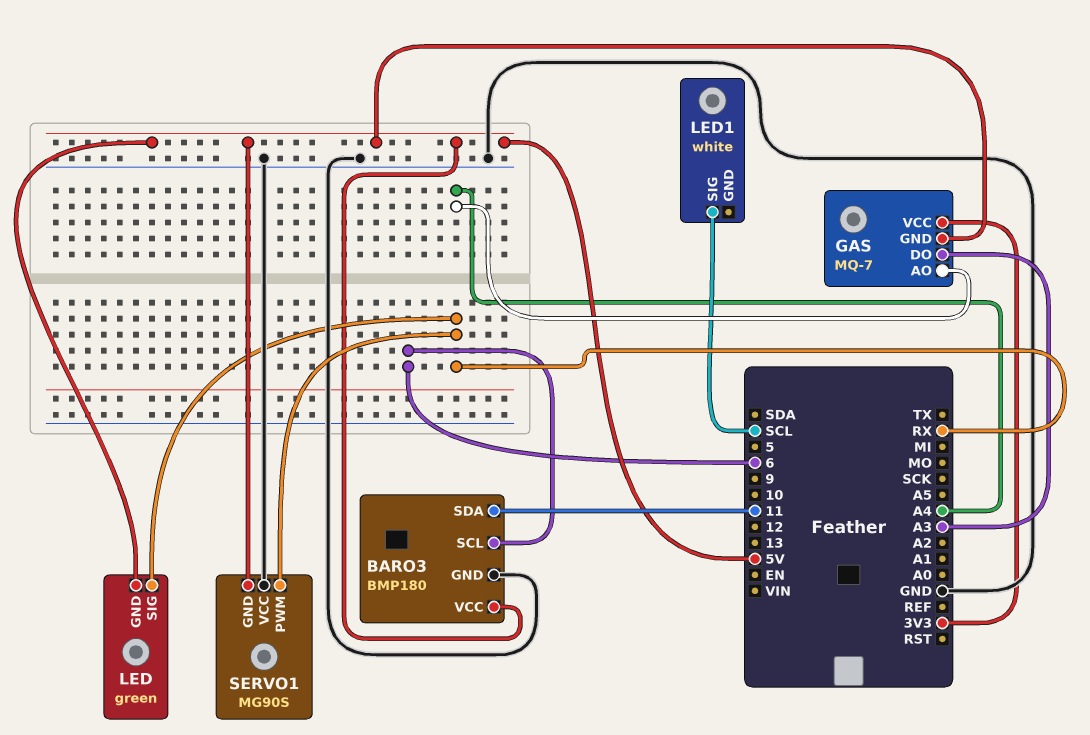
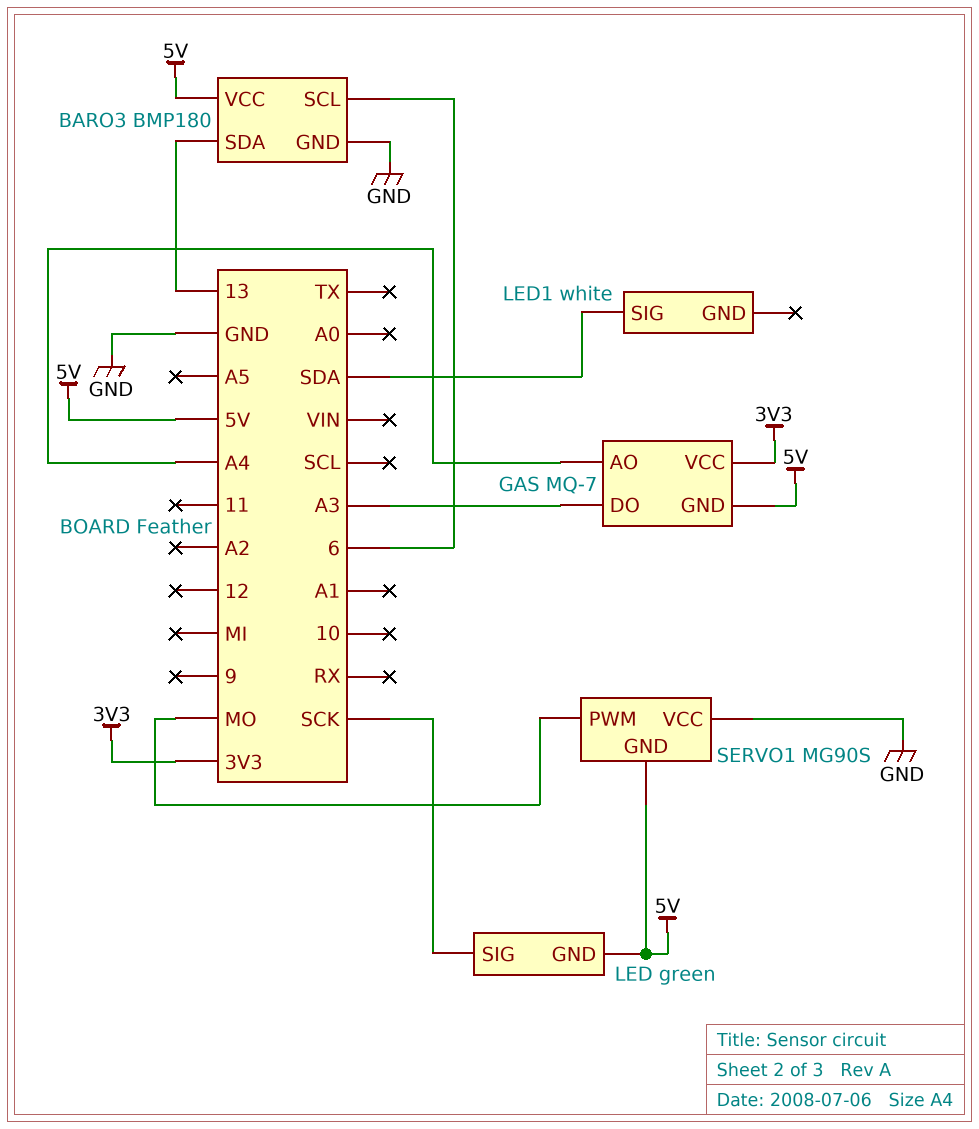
BARO3 pin SDA: 11 -> 13
LED pin SIG: RX -> SCK
LED1 pin SIG: SCL -> SDA
SERVO1 pin PWM: RX -> MO

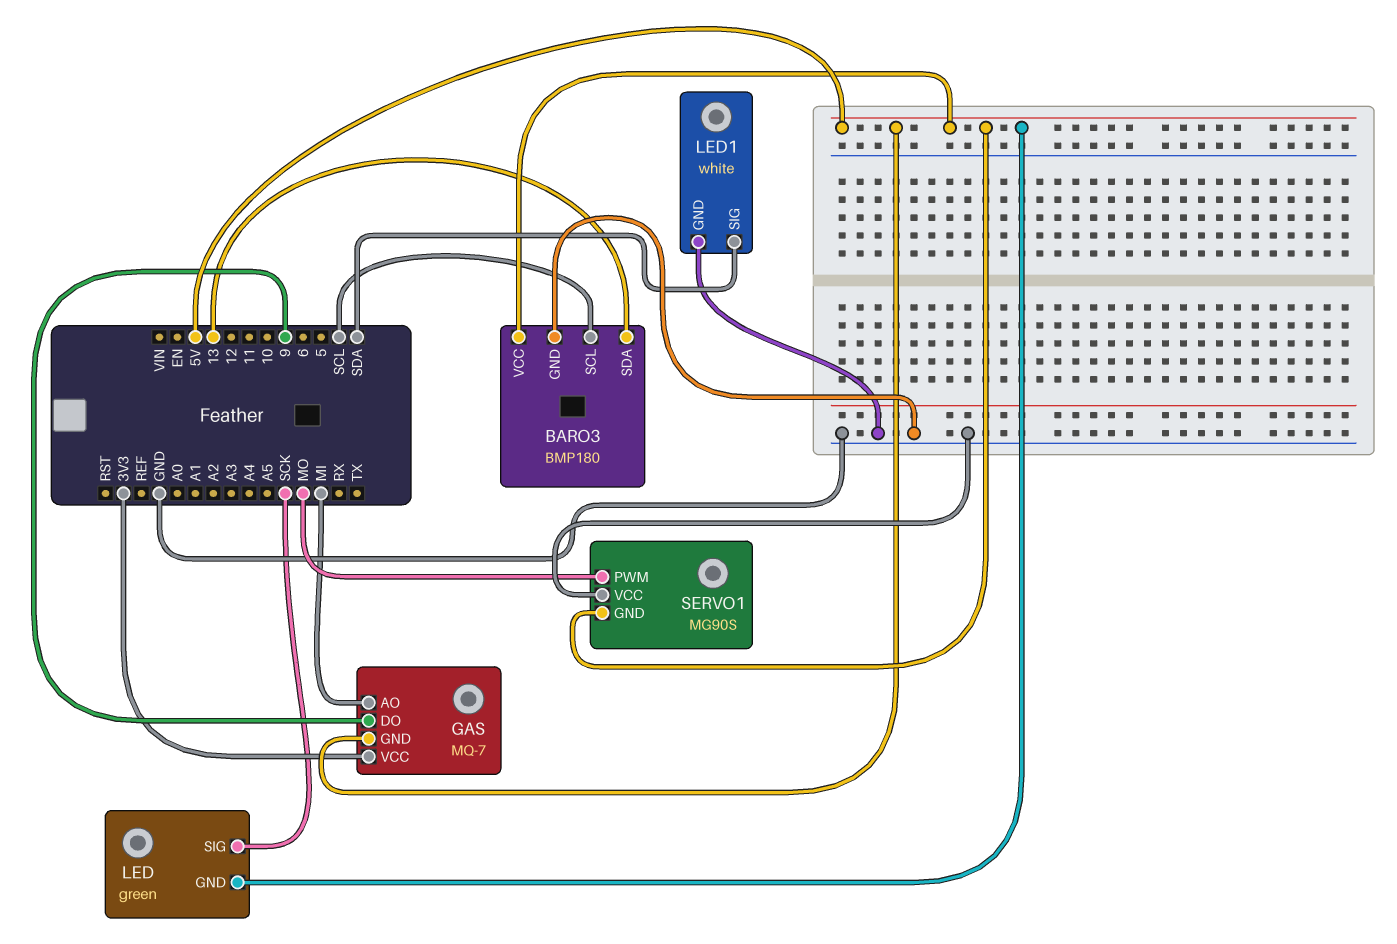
BARO3 pin SCL: 6 -> SCL
GAS pin AO: A4 -> MI
GAS pin DO: A3 -> 9
LED1 pin GND: none -> GND

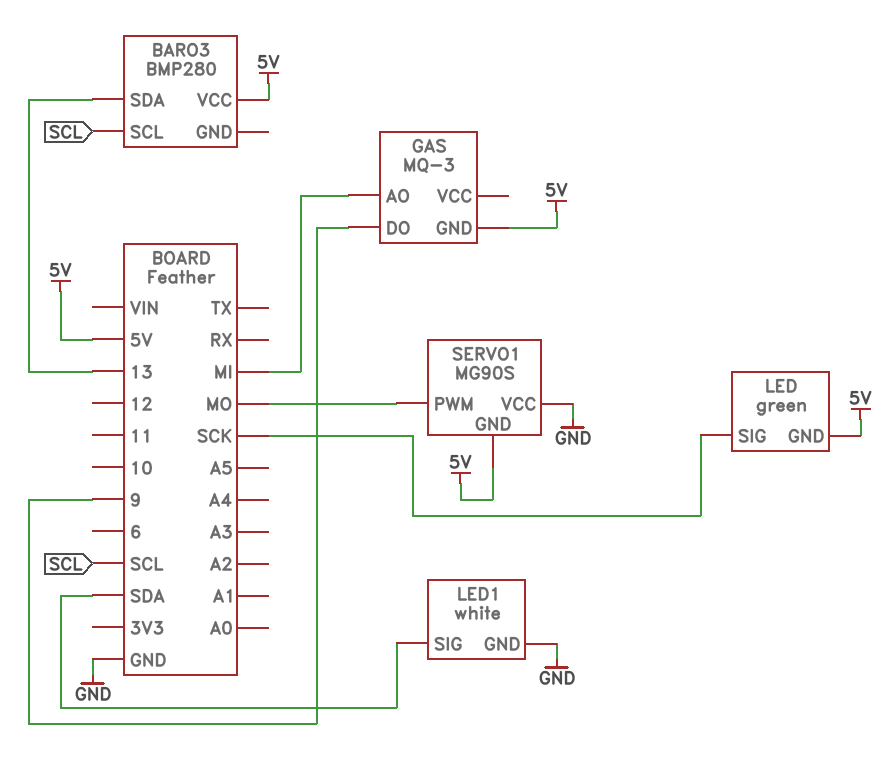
BARO3: BMP180 -> BMP280
BARO3 pin GND: GND -> none
GAS: MQ-7 -> MQ-3
GAS pin VCC: 3V3 -> none

